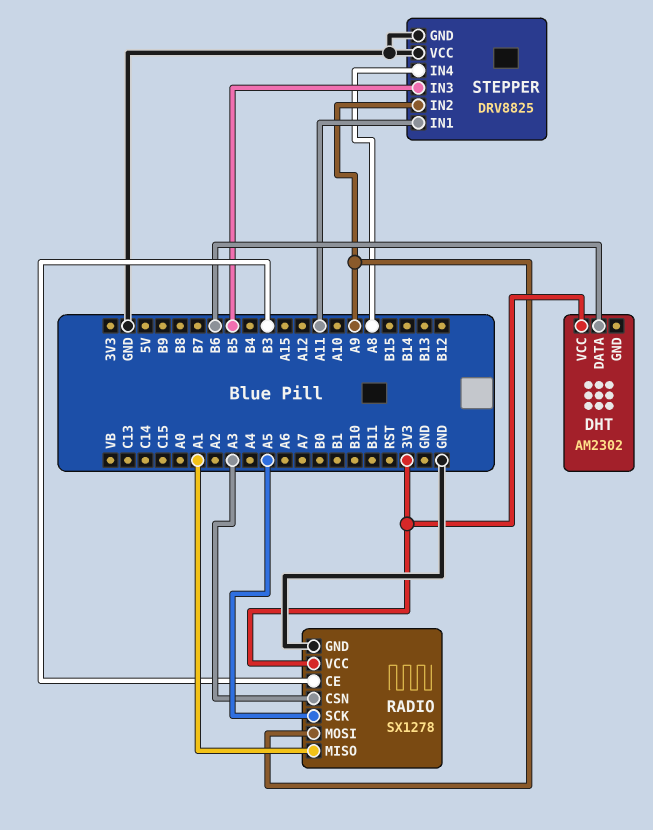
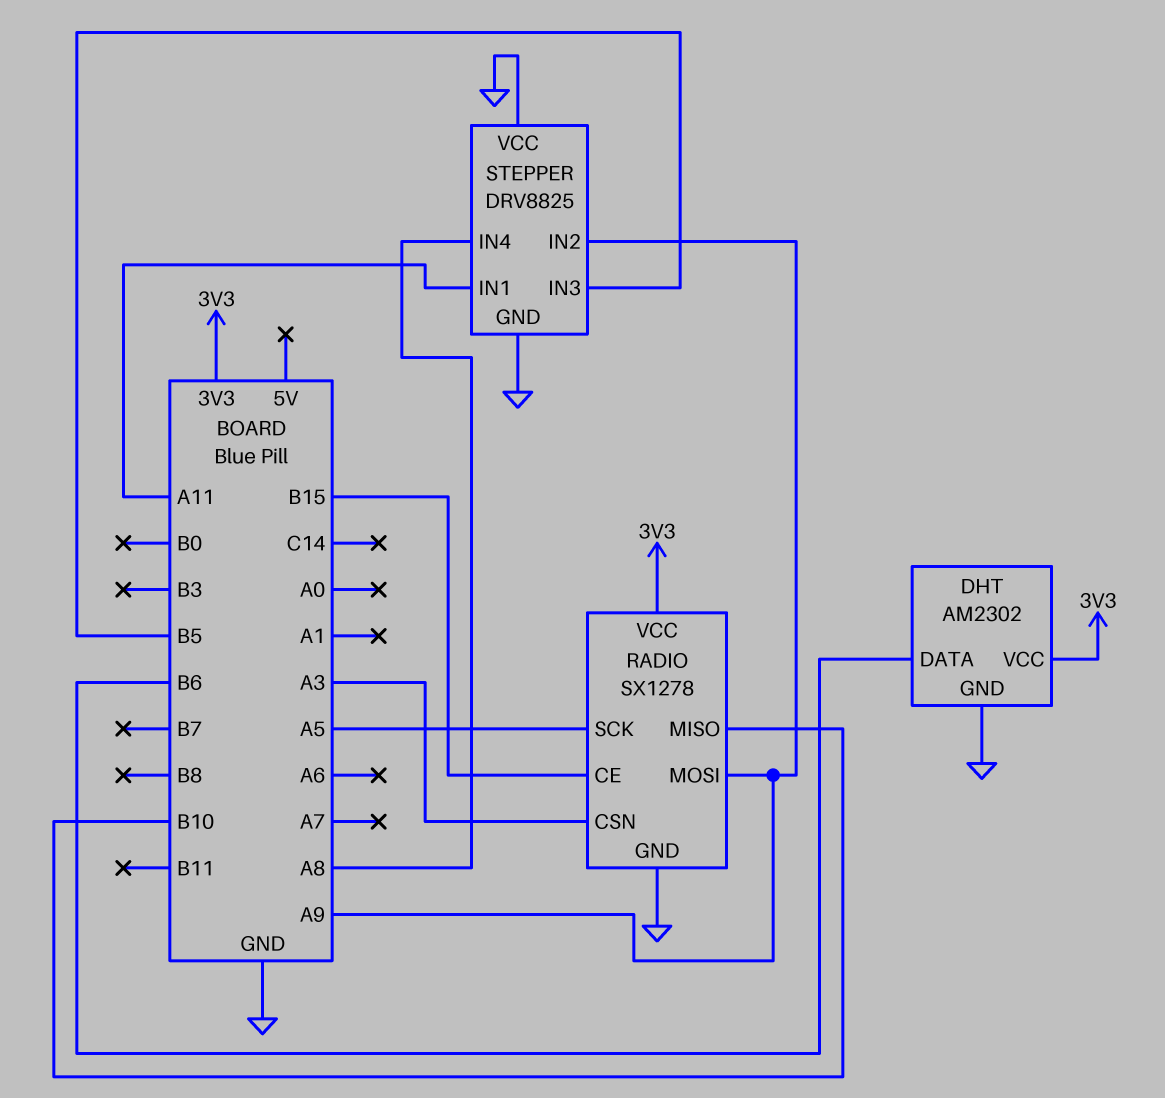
DHT pin GND: none -> GND
RADIO pin CE: B3 -> B15
RADIO pin MISO: A1 -> B10

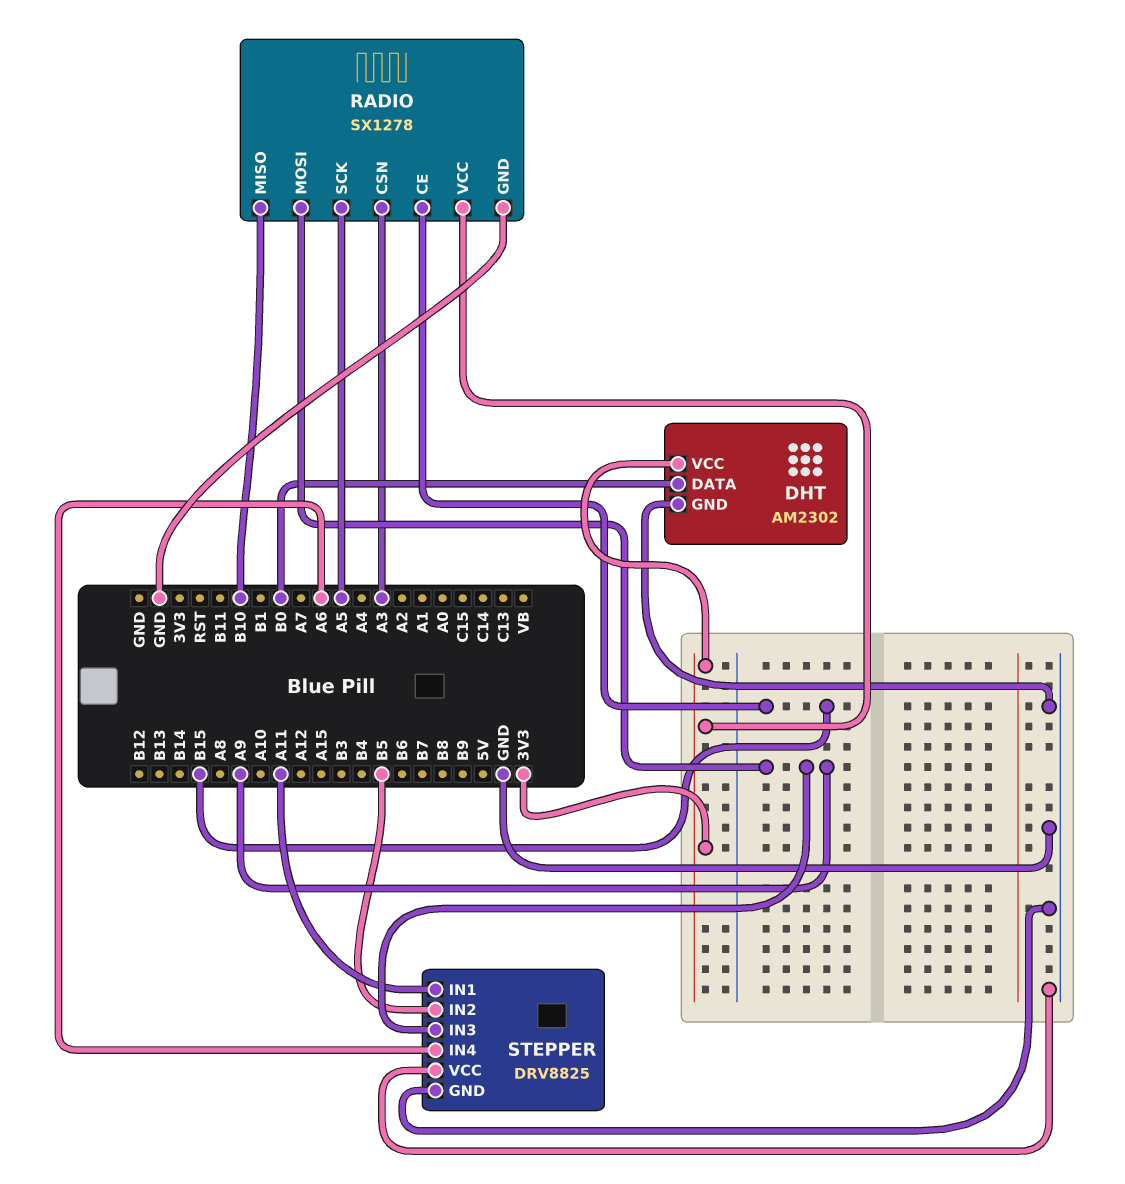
DHT pin DATA: B6 -> B0
STEPPER pin IN2: A9 -> B5
STEPPER pin IN3: B5 -> A9
STEPPER pin IN4: A8 -> A6

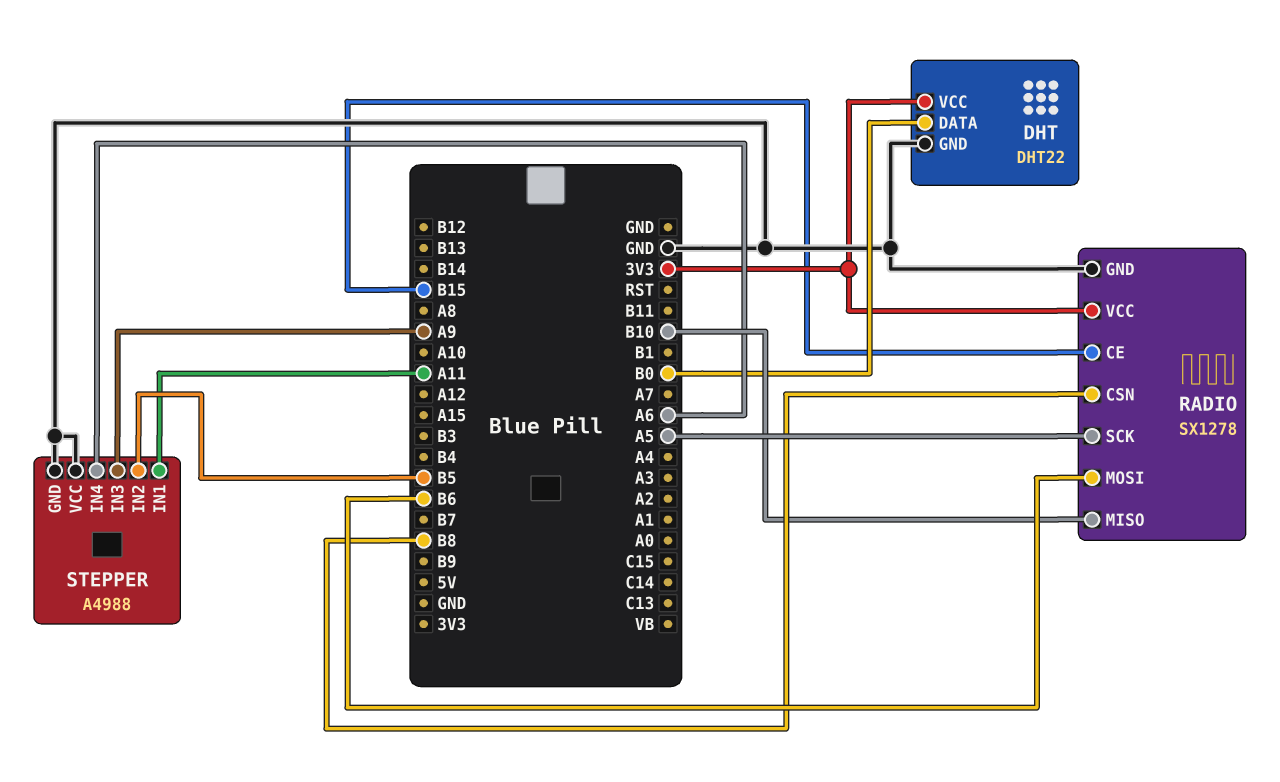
DHT: AM2302 -> DHT22
RADIO pin CSN: A3 -> B8
RADIO pin MOSI: A9 -> B6
STEPPER: DRV8825 -> A4988

